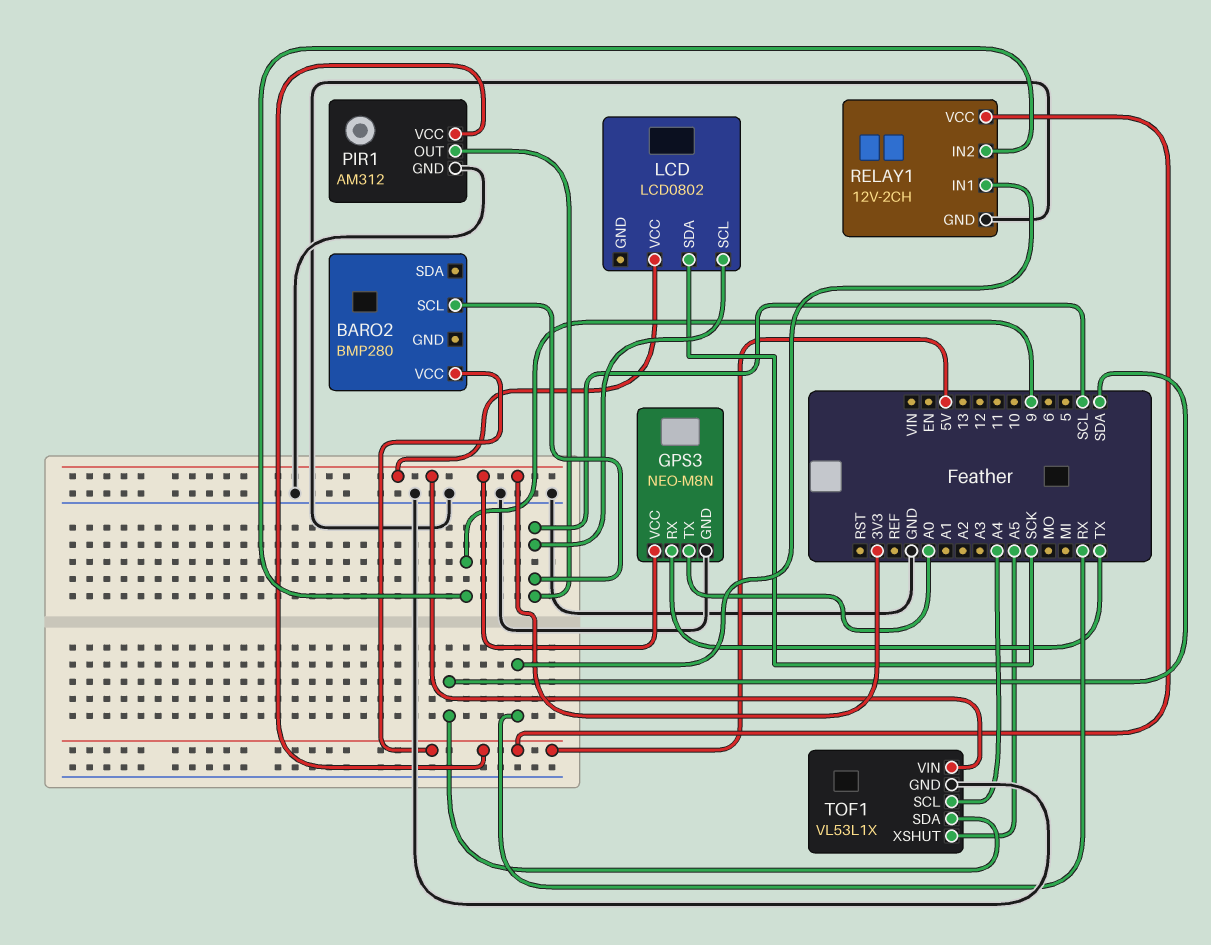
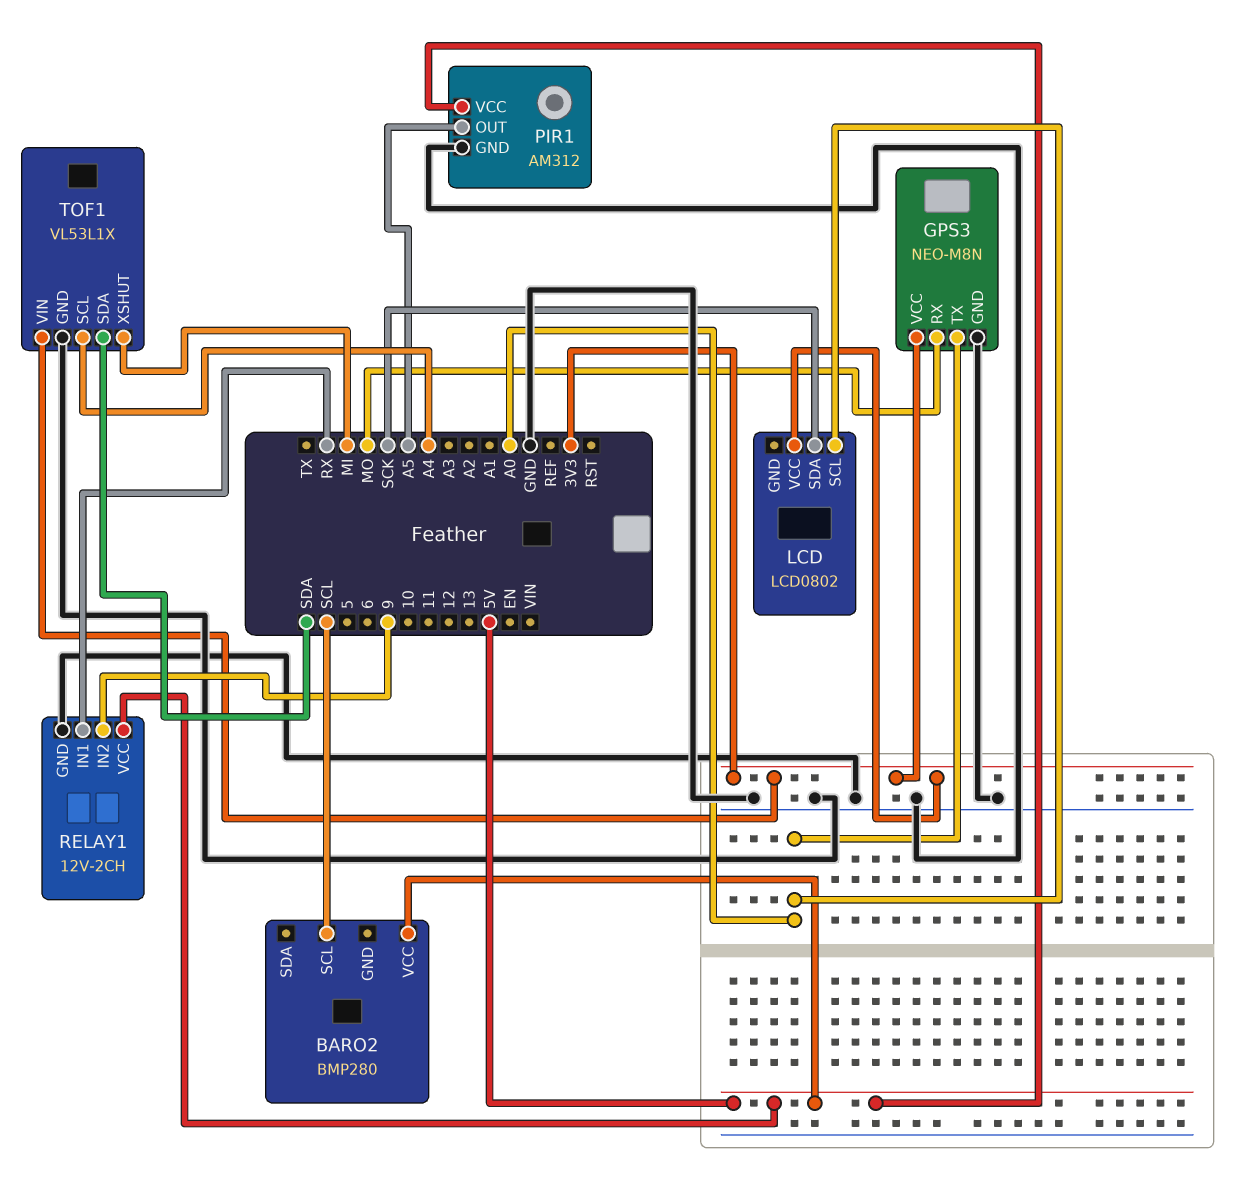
GPS3 pin RX: TX -> MO
LCD pin SCL: SCL -> A0
PIR1 pin OUT: SCL -> A5
TOF1 pin XSHUT: A5 -> MI

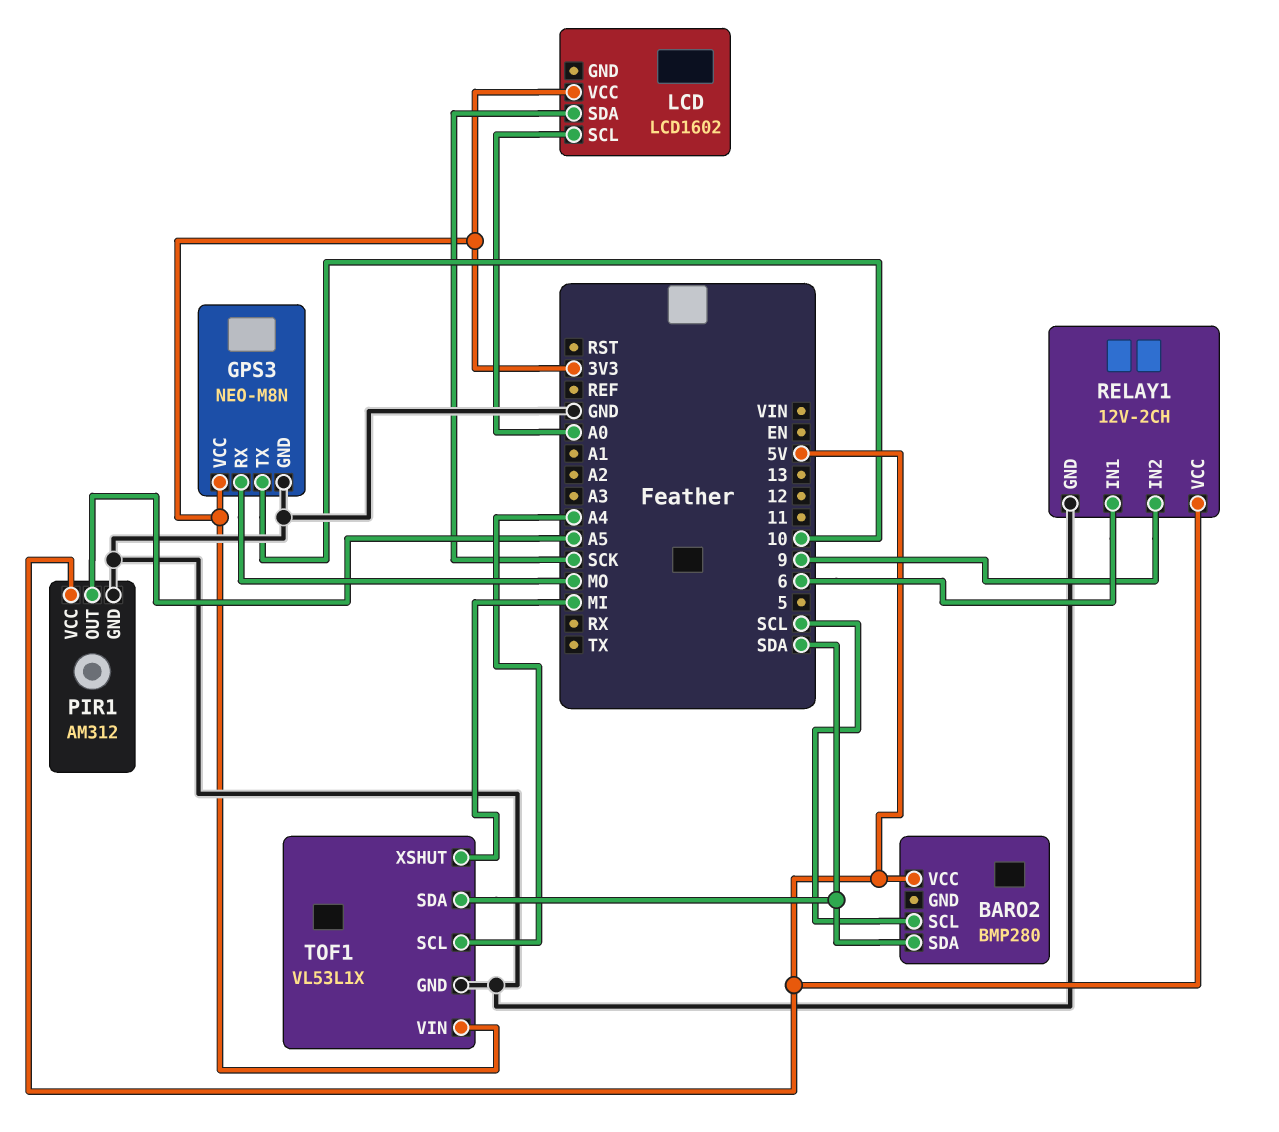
BARO2 pin SDA: none -> SDA
GPS3 pin TX: A0 -> 10
LCD: LCD0802 -> LCD1602
RELAY1 pin IN1: RX -> 6

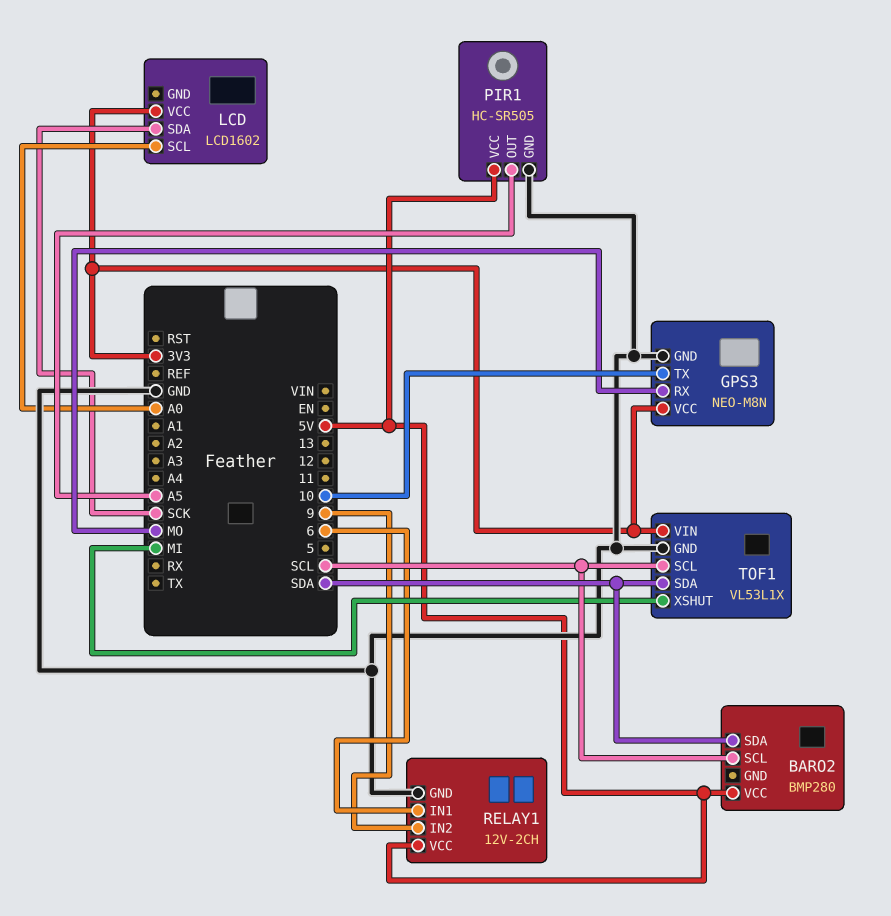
PIR1: AM312 -> HC-SR505
TOF1 pin SCL: A4 -> SCL

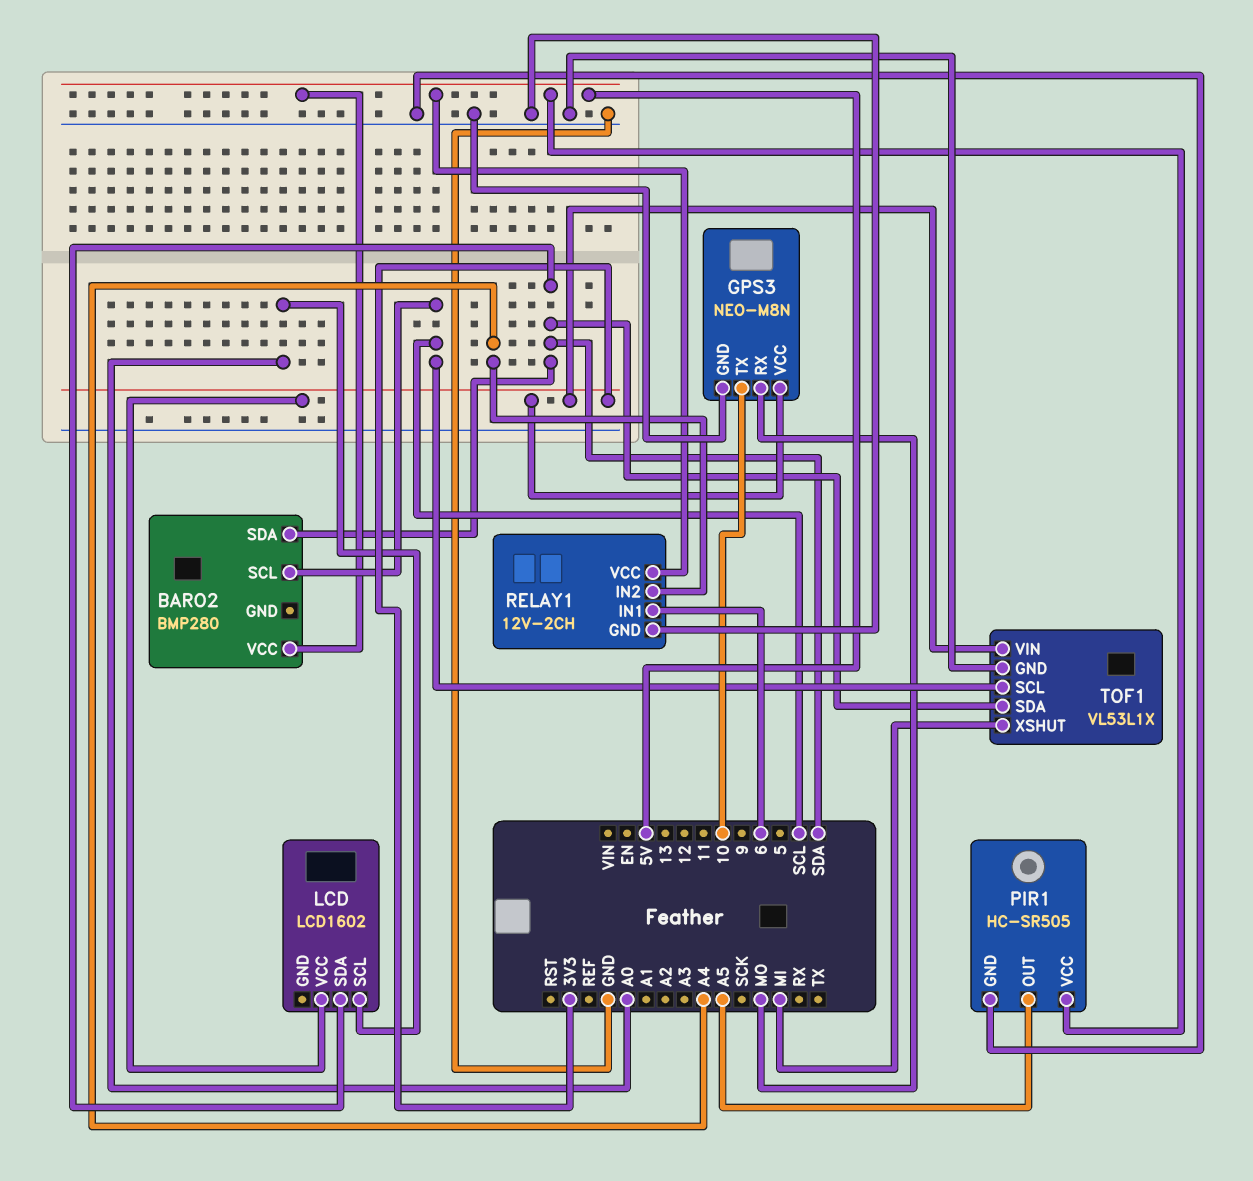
LCD pin SDA: SCK -> SDA
RELAY1 pin IN2: 9 -> A4

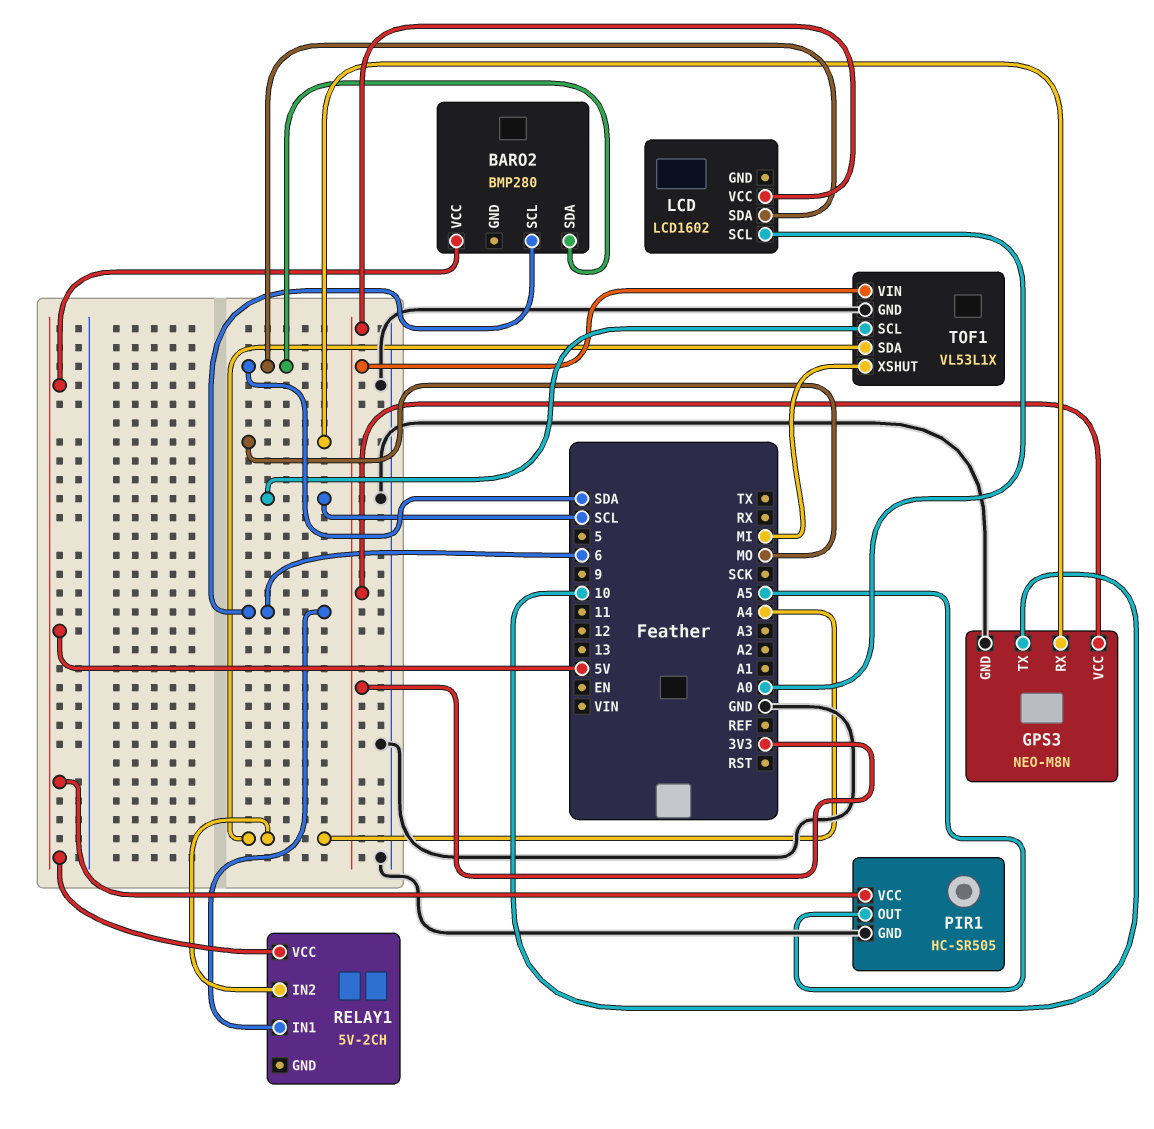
BARO2 pin SCL: SCL -> 6
RELAY1: 12V-2CH -> 5V-2CH
RELAY1 pin GND: GND -> none
TOF1 pin SDA: SDA -> A4

